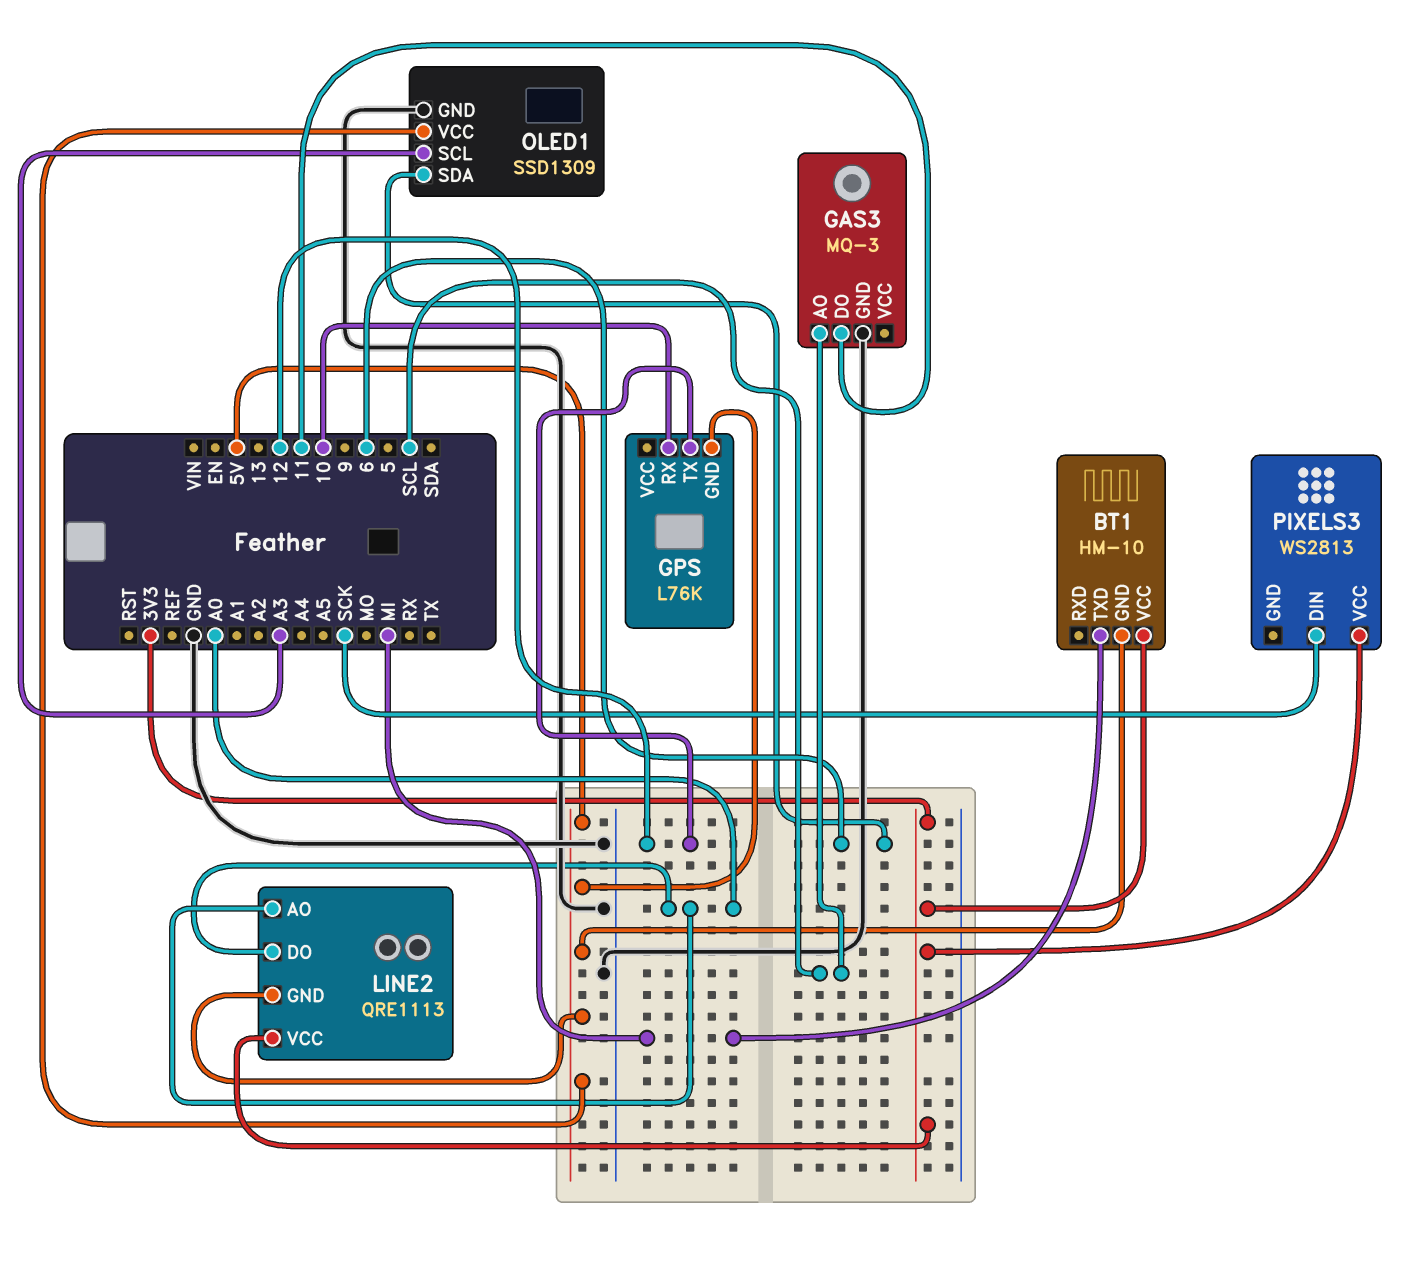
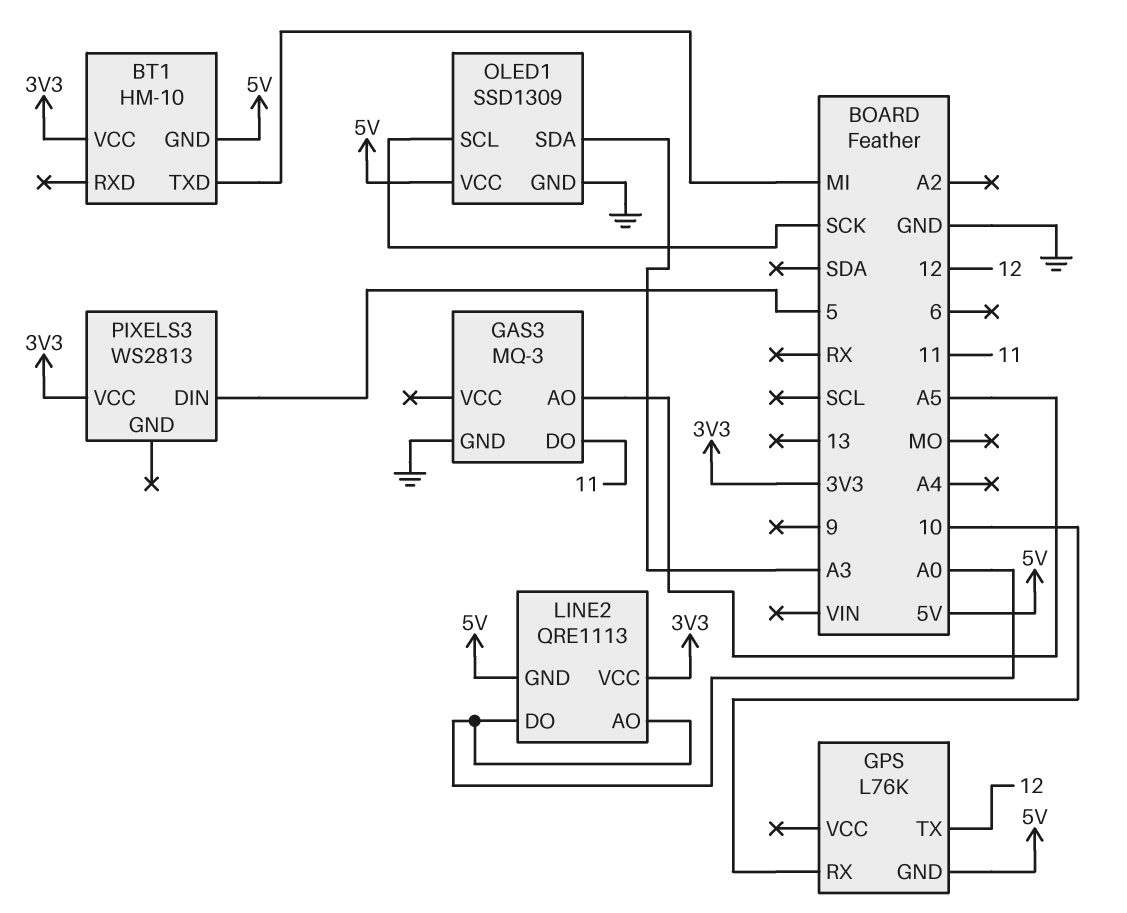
GAS3 pin AO: SCL -> A5
OLED1 pin SCL: A3 -> SCK
OLED1 pin SDA: 6 -> A3
PIXELS3 pin DIN: SCK -> 5

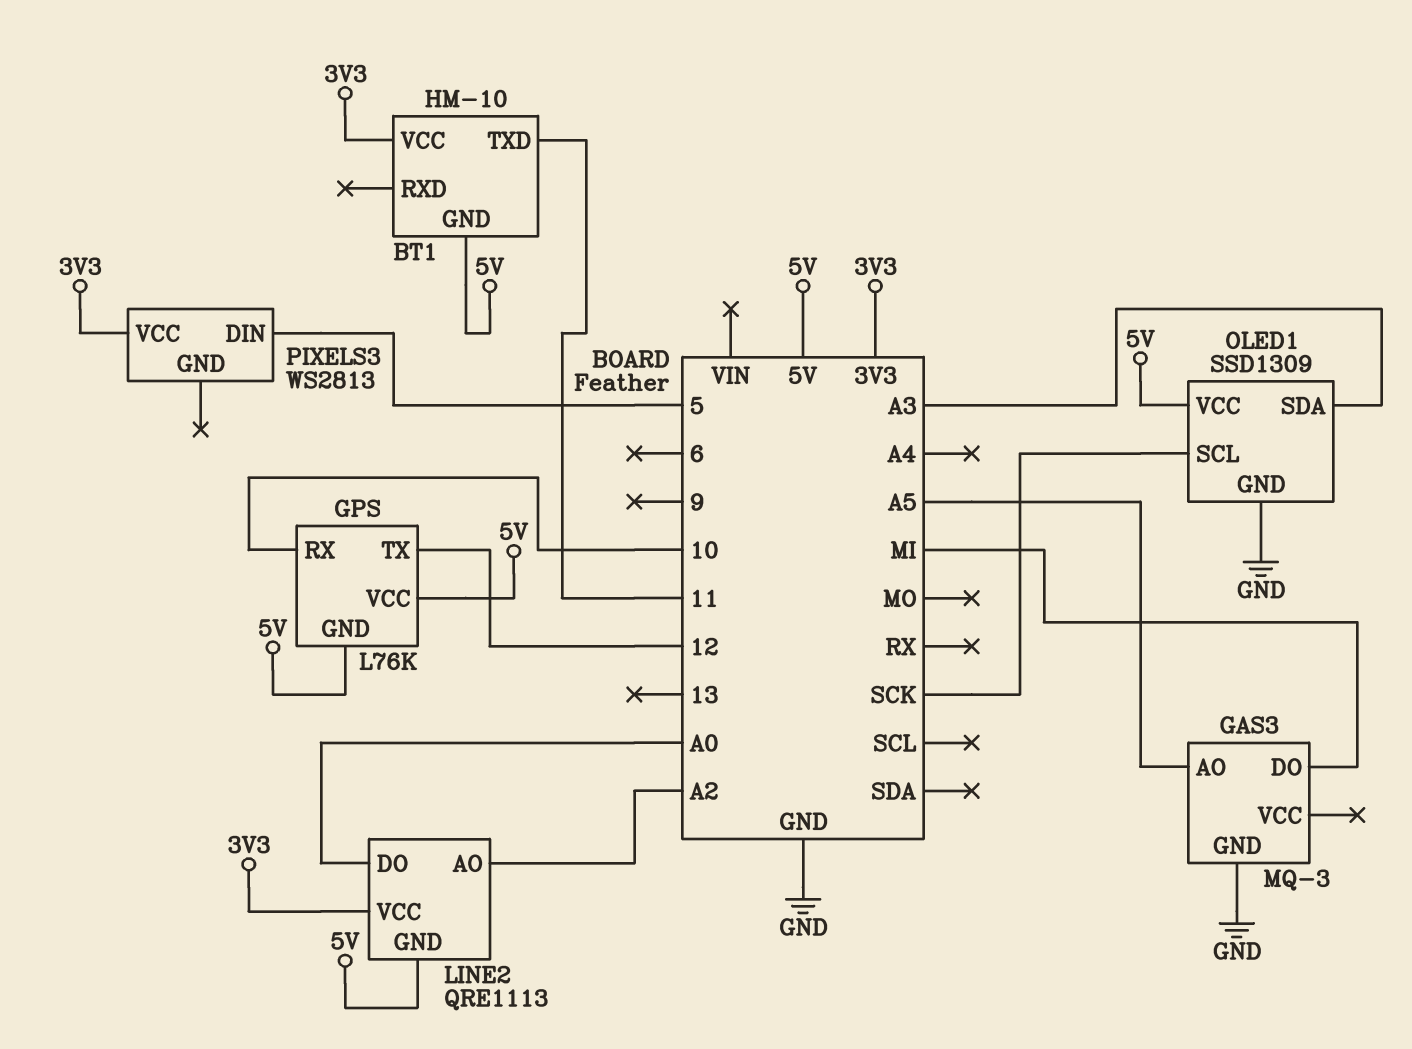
BT1 pin TXD: MI -> 11
GAS3 pin DO: 11 -> MI
GPS pin VCC: none -> 5V
LINE2 pin AO: A0 -> A2

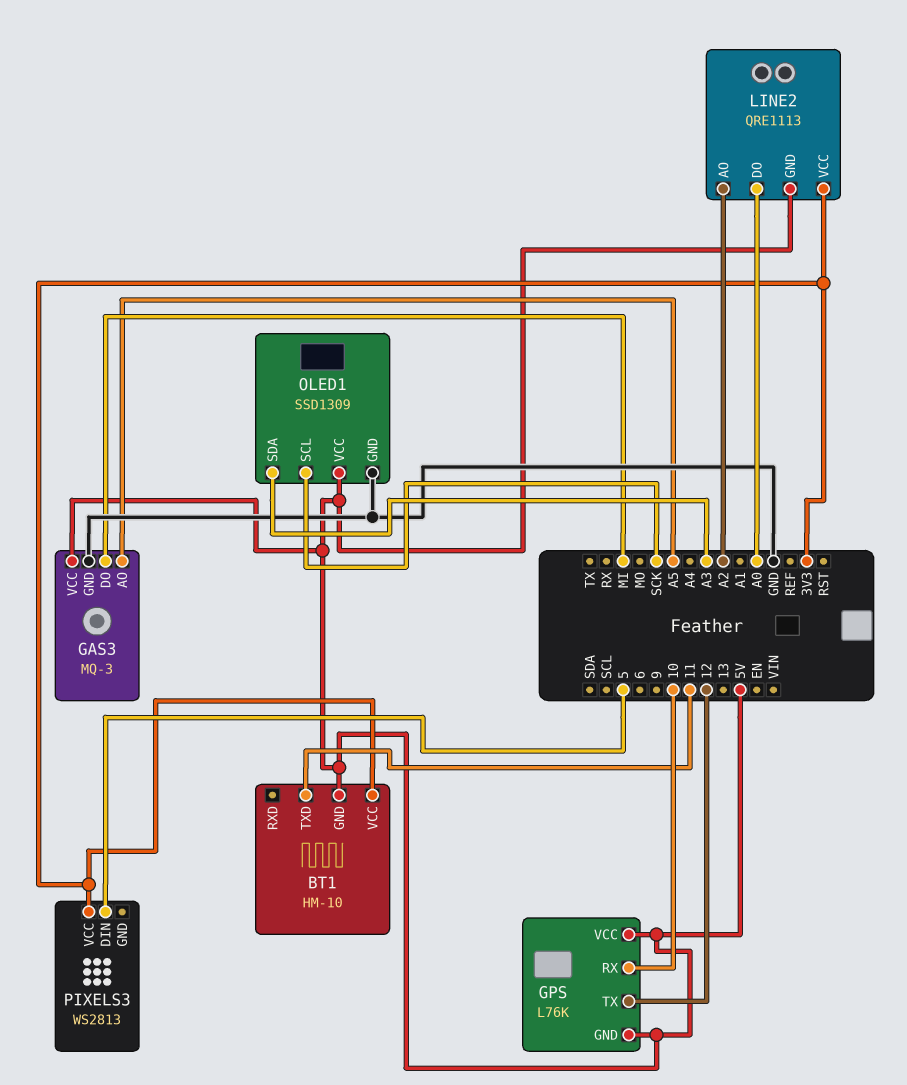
GAS3 pin VCC: none -> 5V

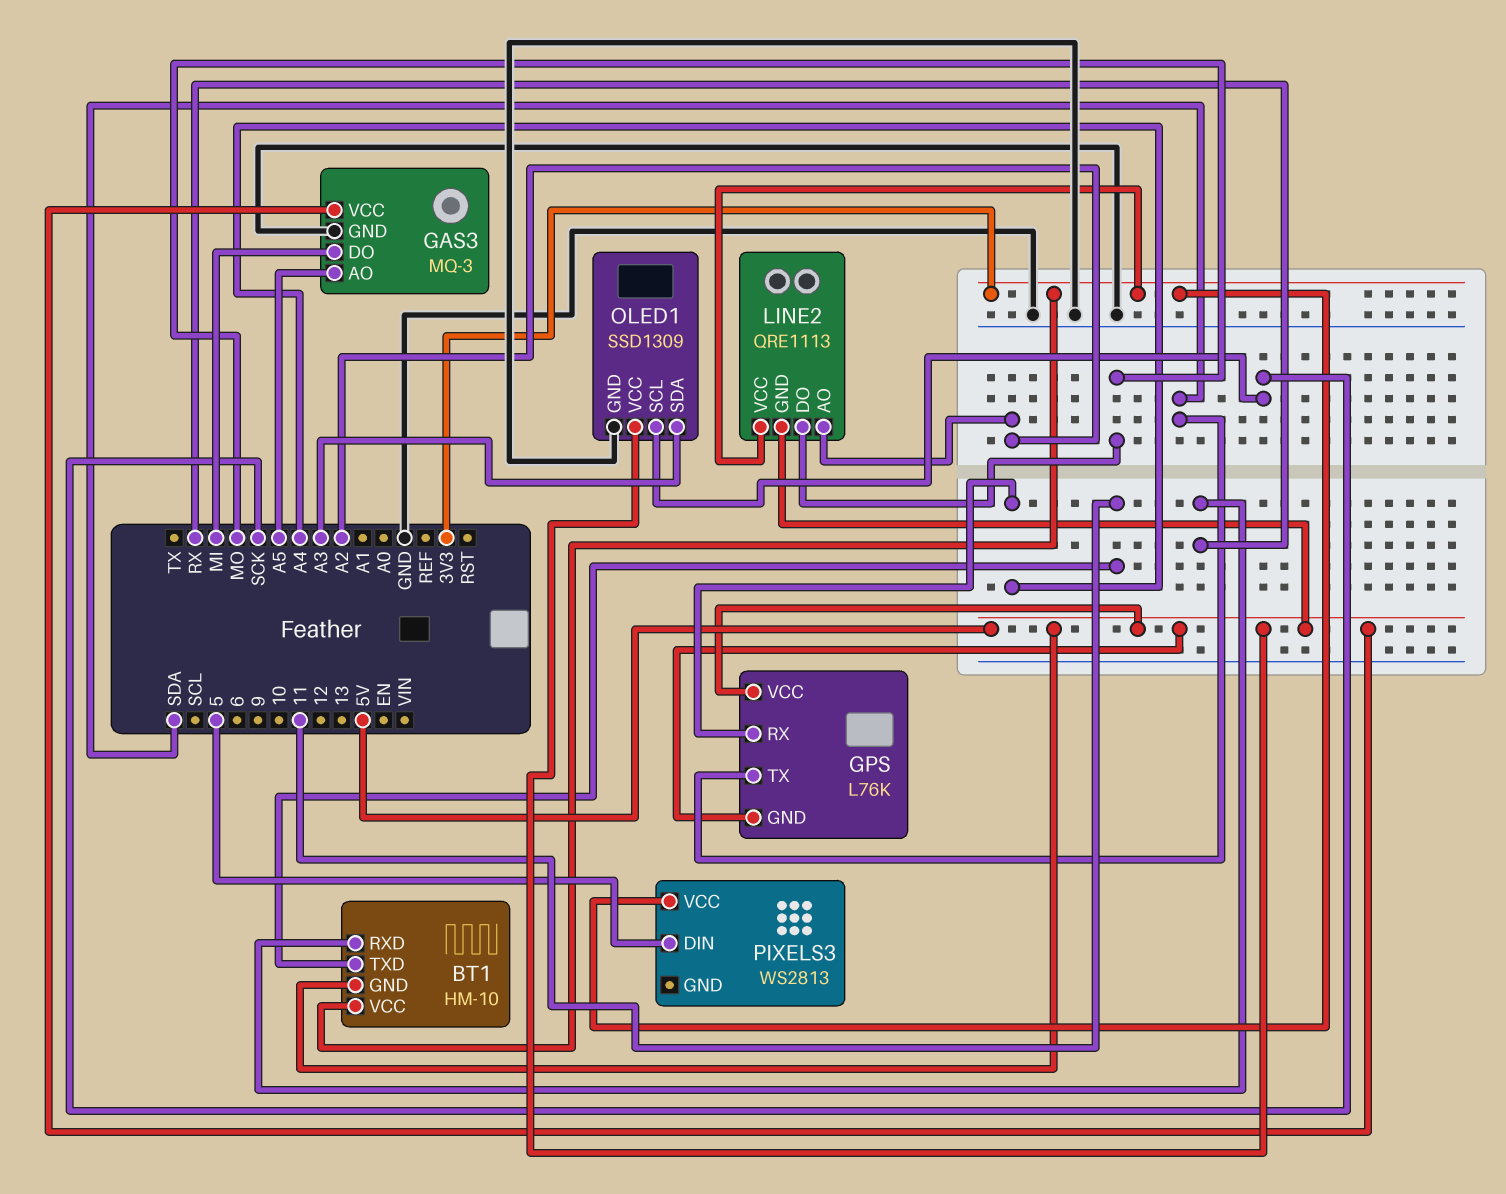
BT1 pin RXD: none -> RX
GPS pin RX: 10 -> A4
GPS pin TX: 12 -> SDA
LINE2 pin DO: A0 -> MO

